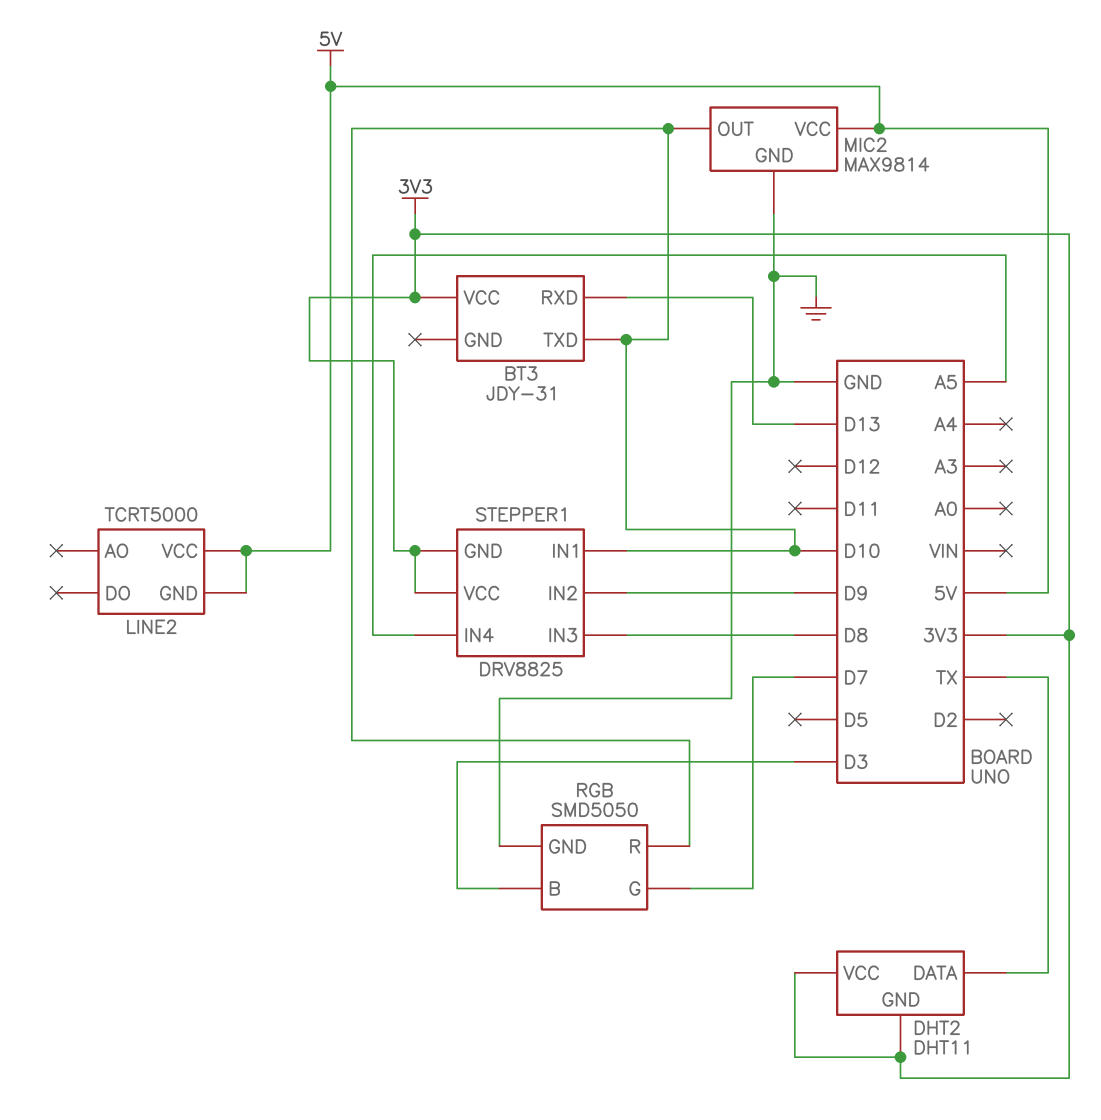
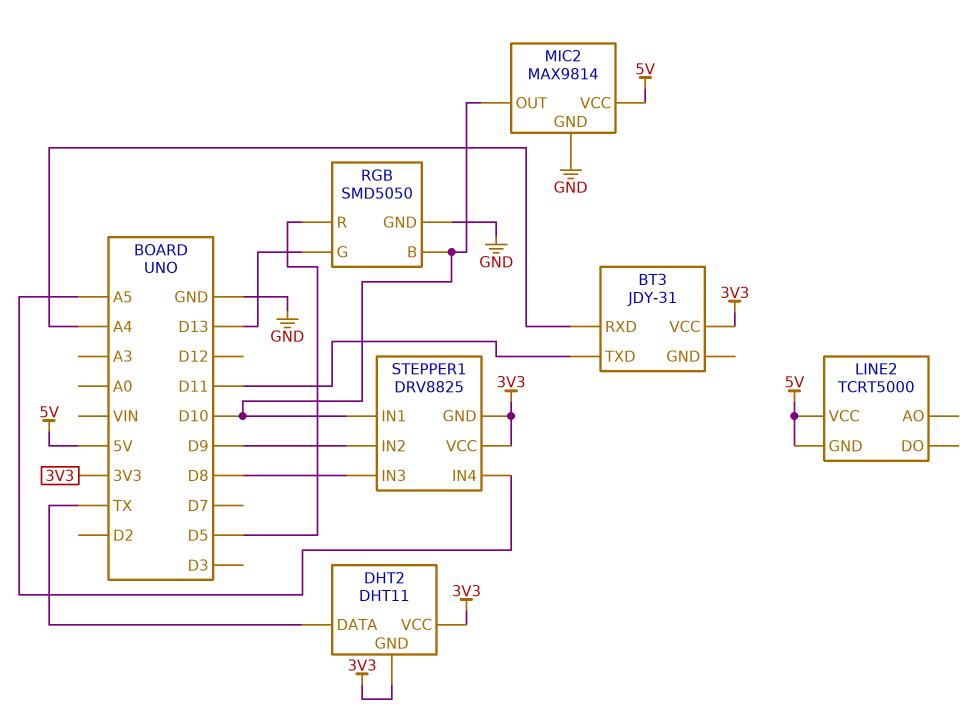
BT3 pin RXD: D13 -> A4
BT3 pin TXD: D10 -> D11
RGB pin B: D3 -> D10
RGB pin G: D7 -> D13
RGB pin R: D10 -> D5

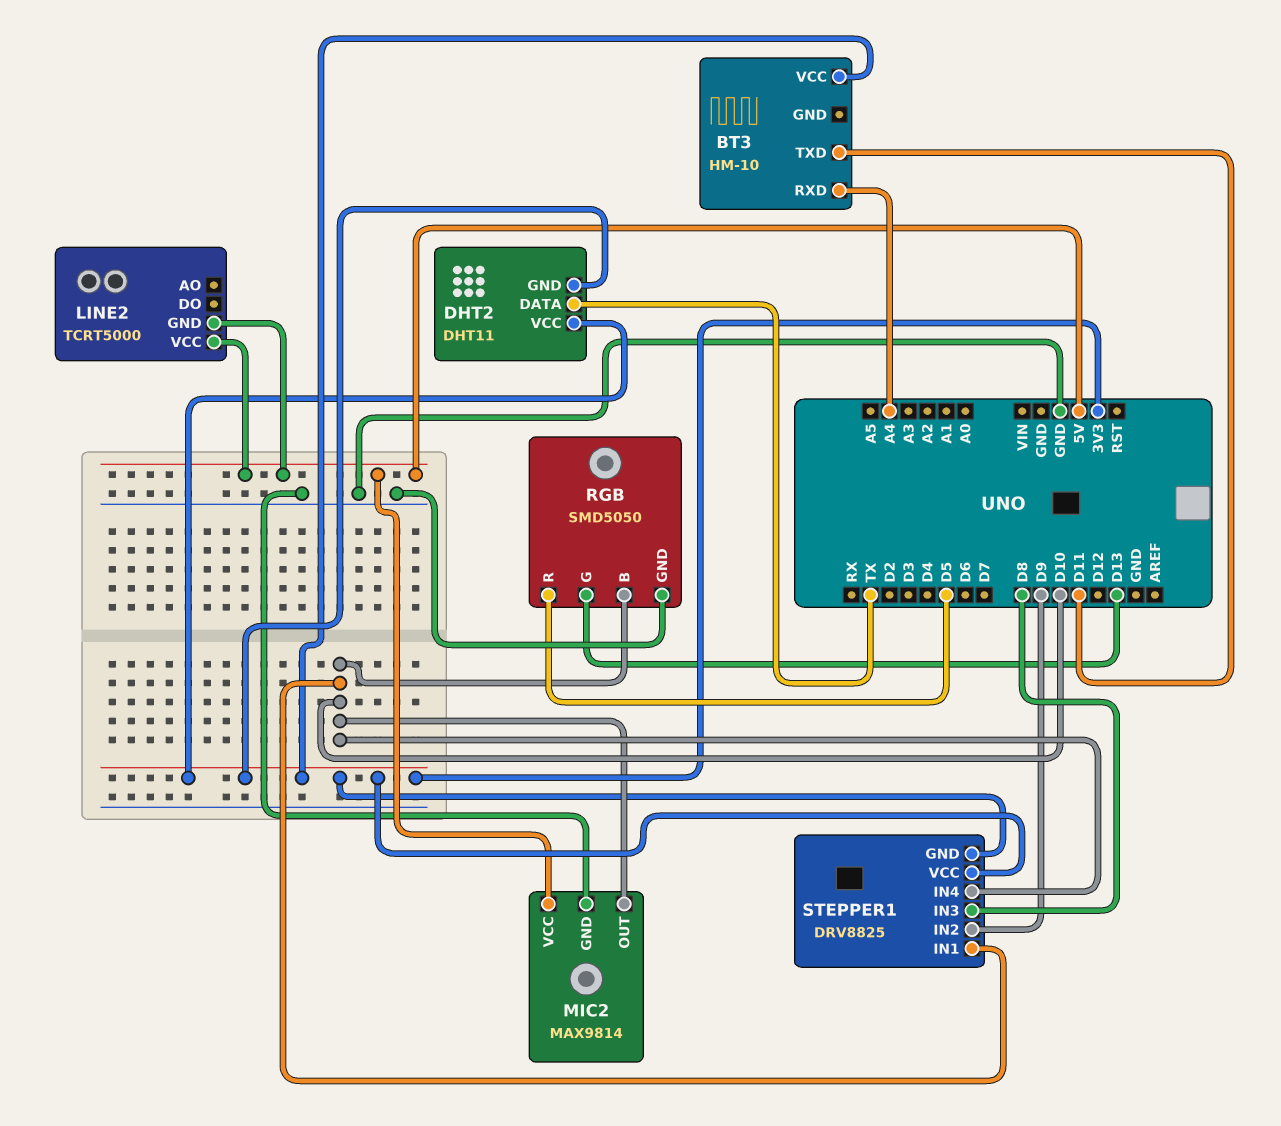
BT3: JDY-31 -> HM-10
STEPPER1 pin IN4: A5 -> D10

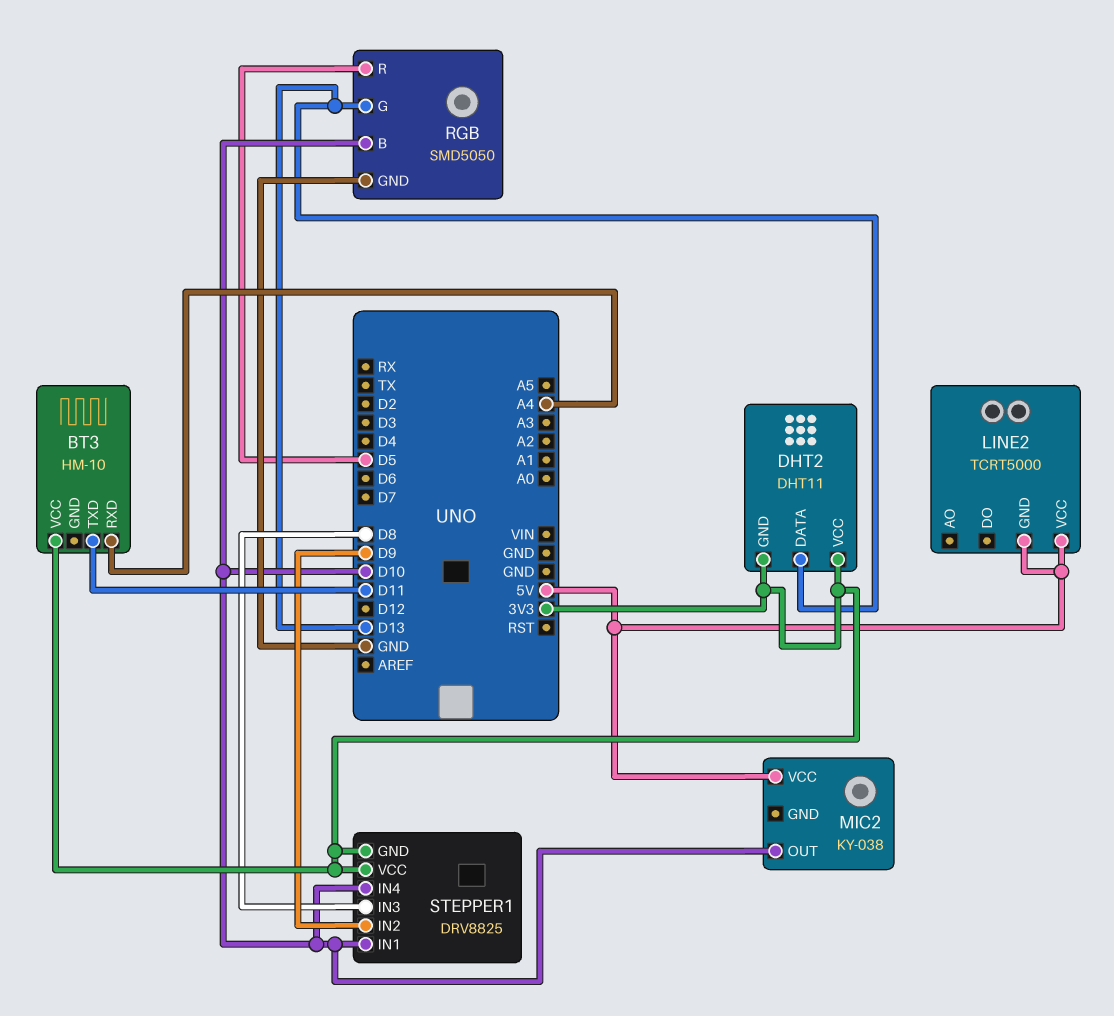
DHT2 pin DATA: TX -> D13
MIC2: MAX9814 -> KY-038
MIC2 pin GND: GND -> none

